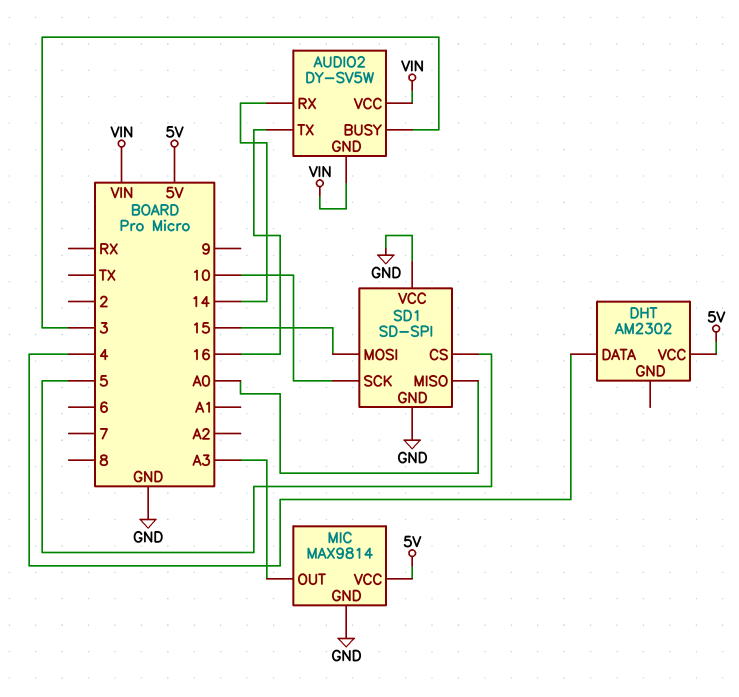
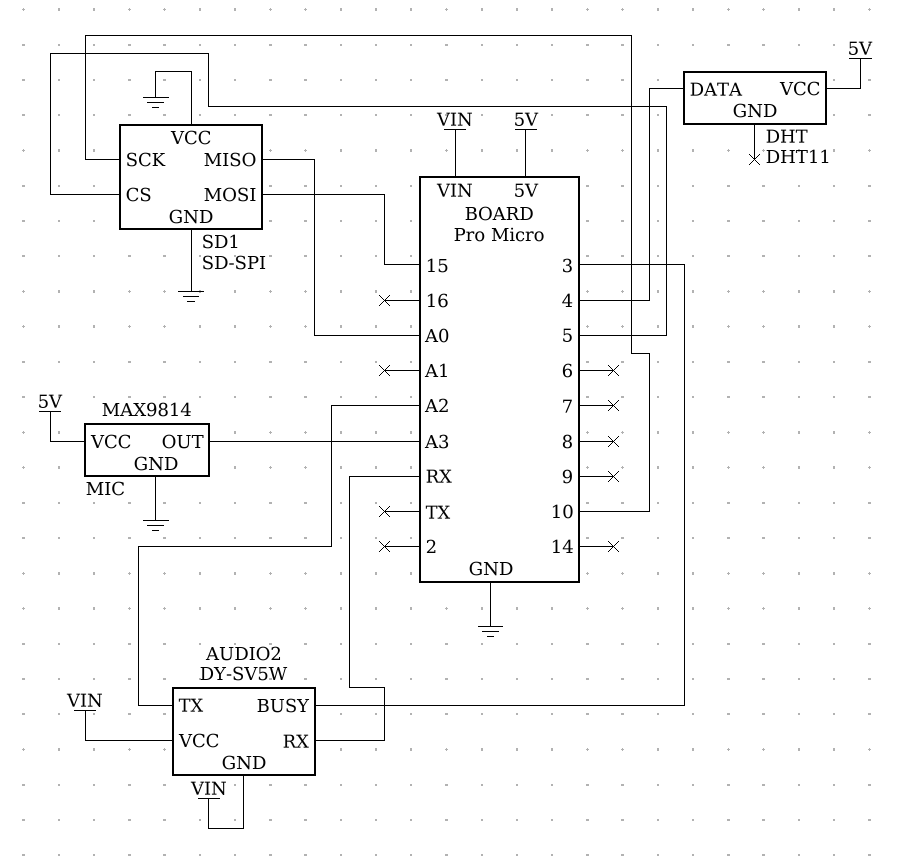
AUDIO2 pin RX: 14 -> RX
AUDIO2 pin TX: 16 -> A2
DHT: AM2302 -> DHT11

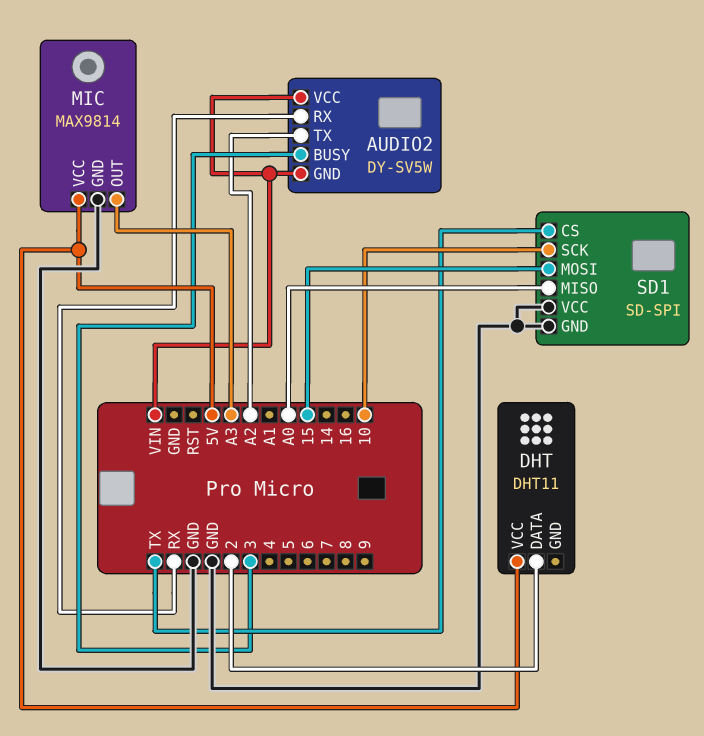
DHT pin DATA: 4 -> 2
SD1 pin CS: 5 -> TX

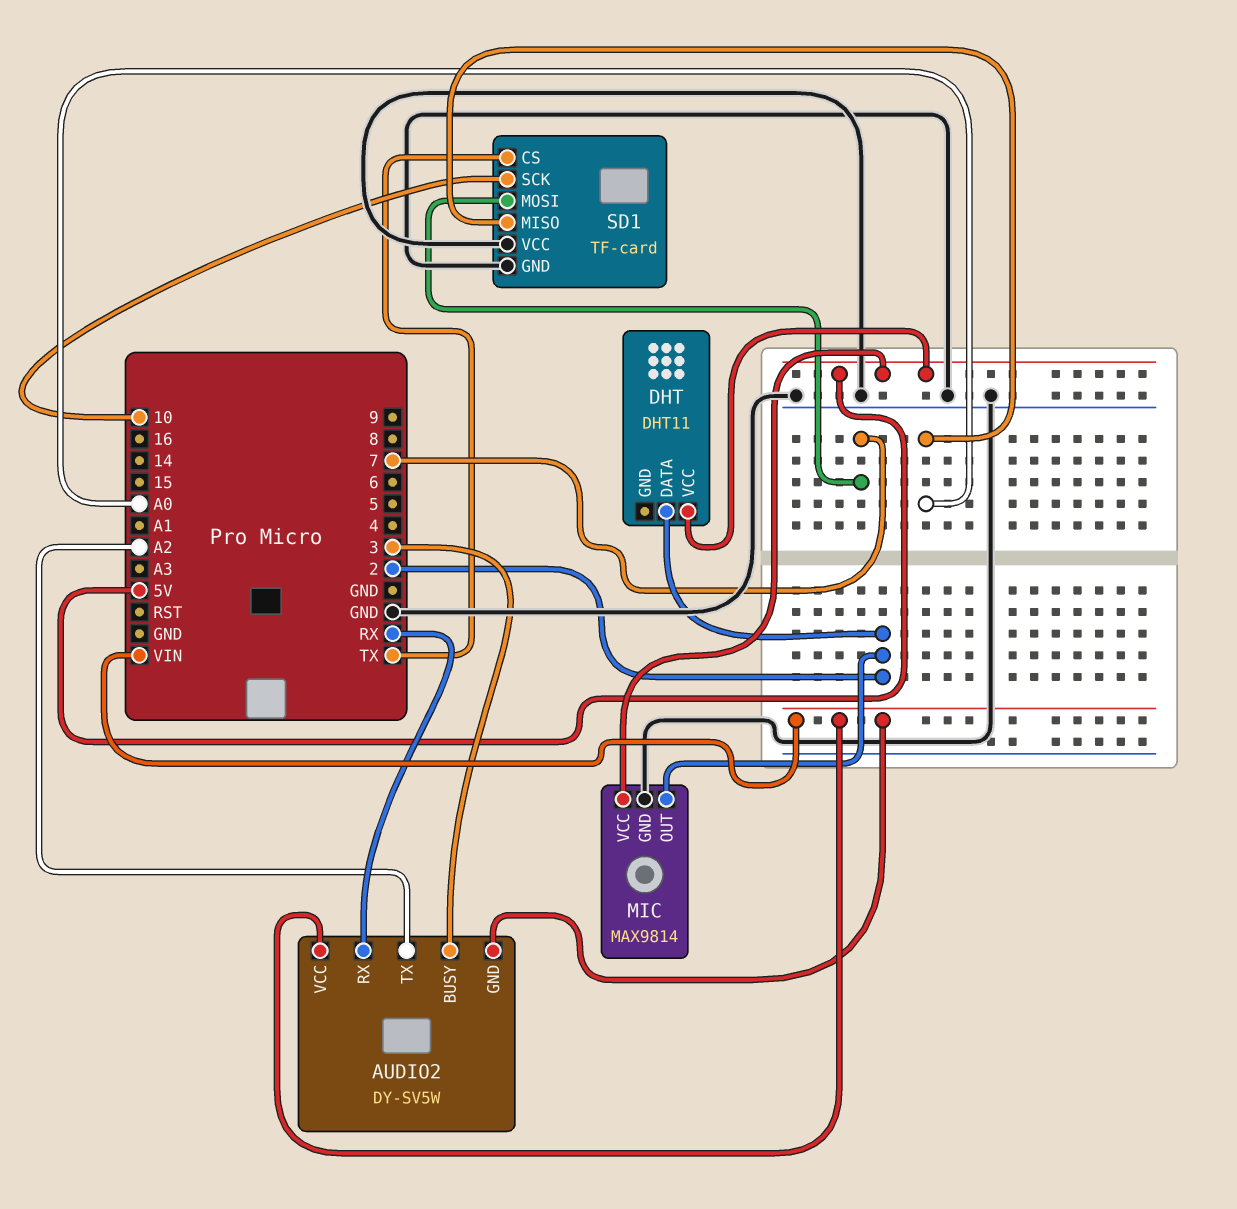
MIC pin OUT: A3 -> 2
SD1: SD-SPI -> TF-card
SD1 pin MOSI: 15 -> 7

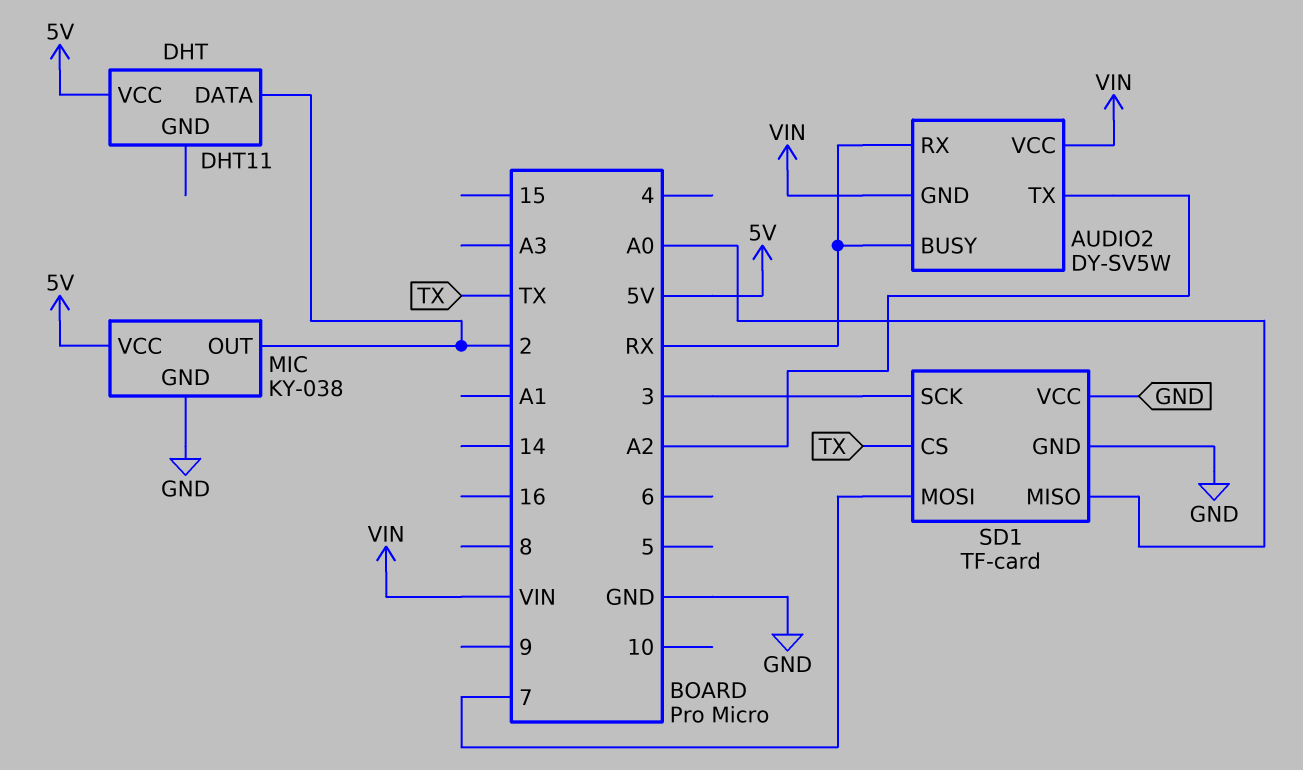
AUDIO2 pin BUSY: 3 -> RX
MIC: MAX9814 -> KY-038
SD1 pin SCK: 10 -> 3

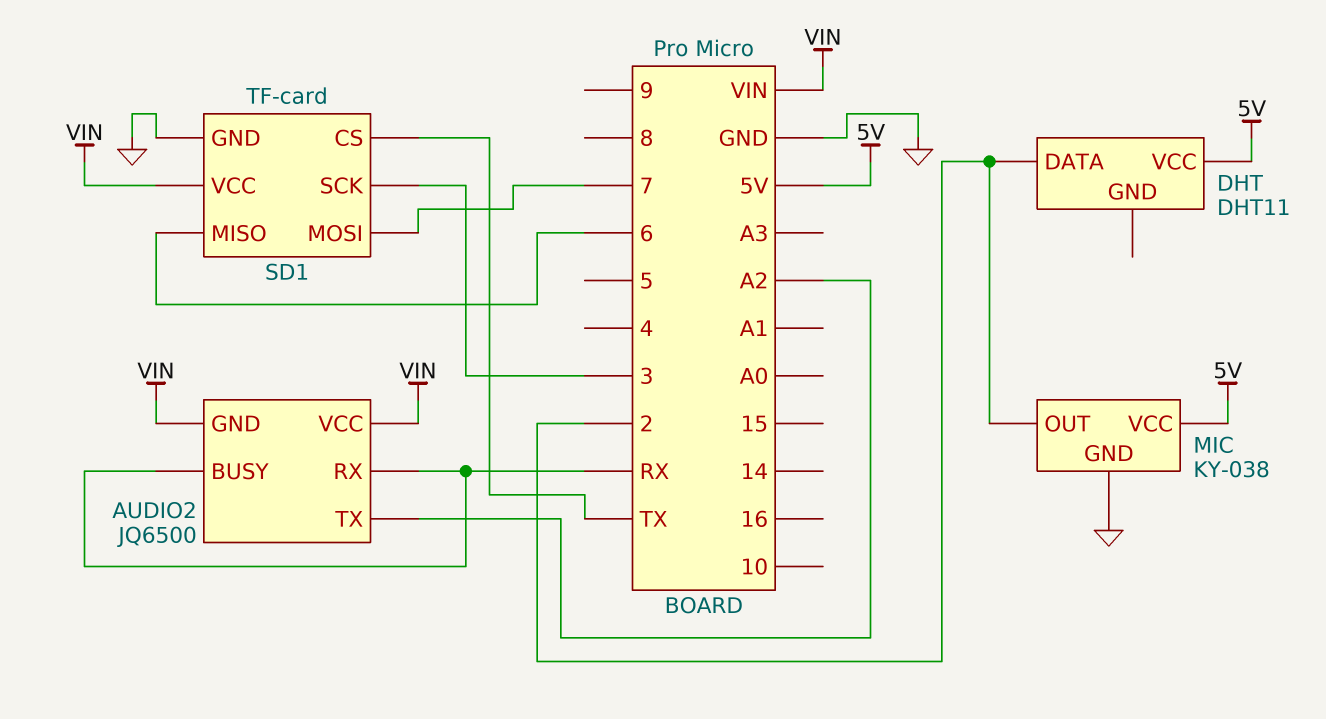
AUDIO2: DY-SV5W -> JQ6500
SD1 pin MISO: A0 -> 6
SD1 pin VCC: GND -> VIN

